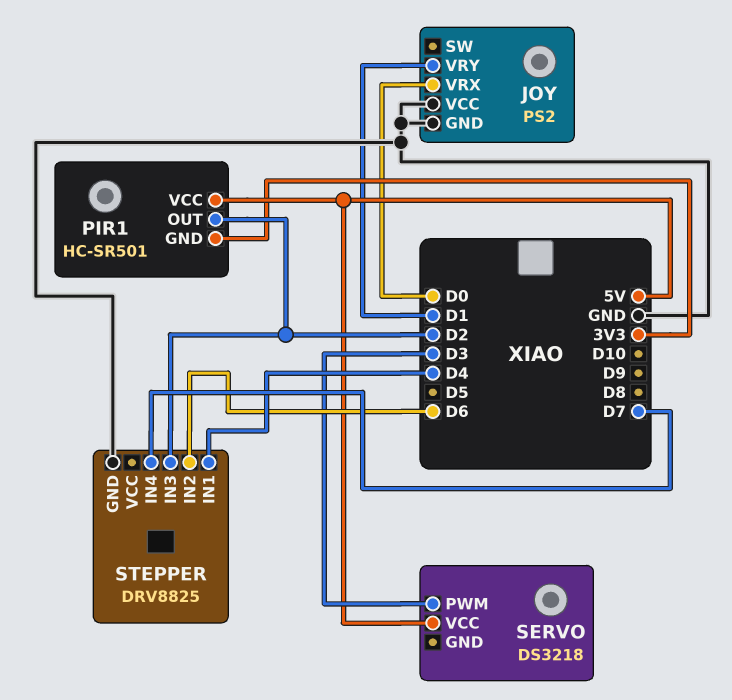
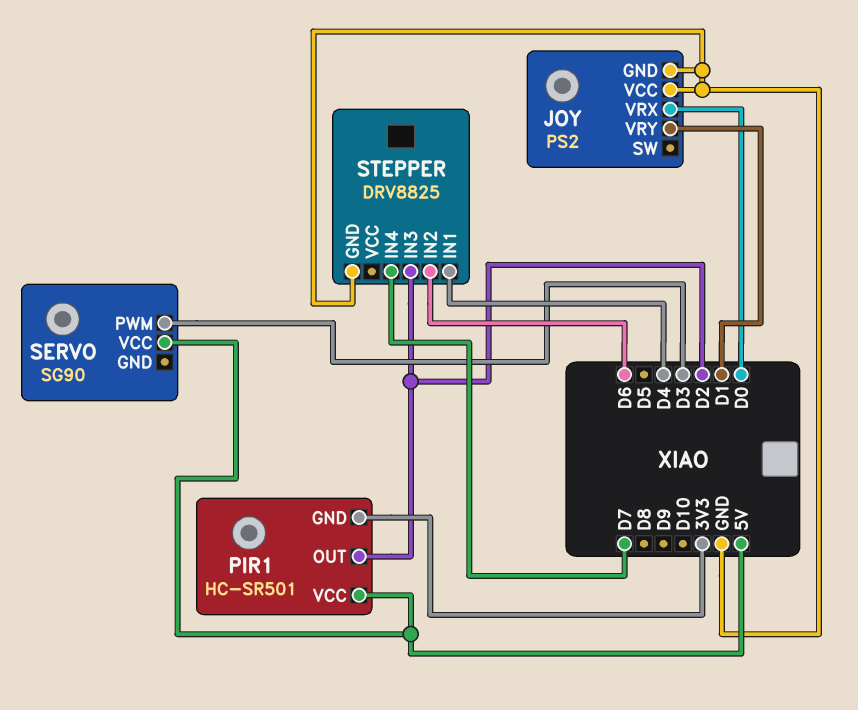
SERVO: DS3218 -> SG90

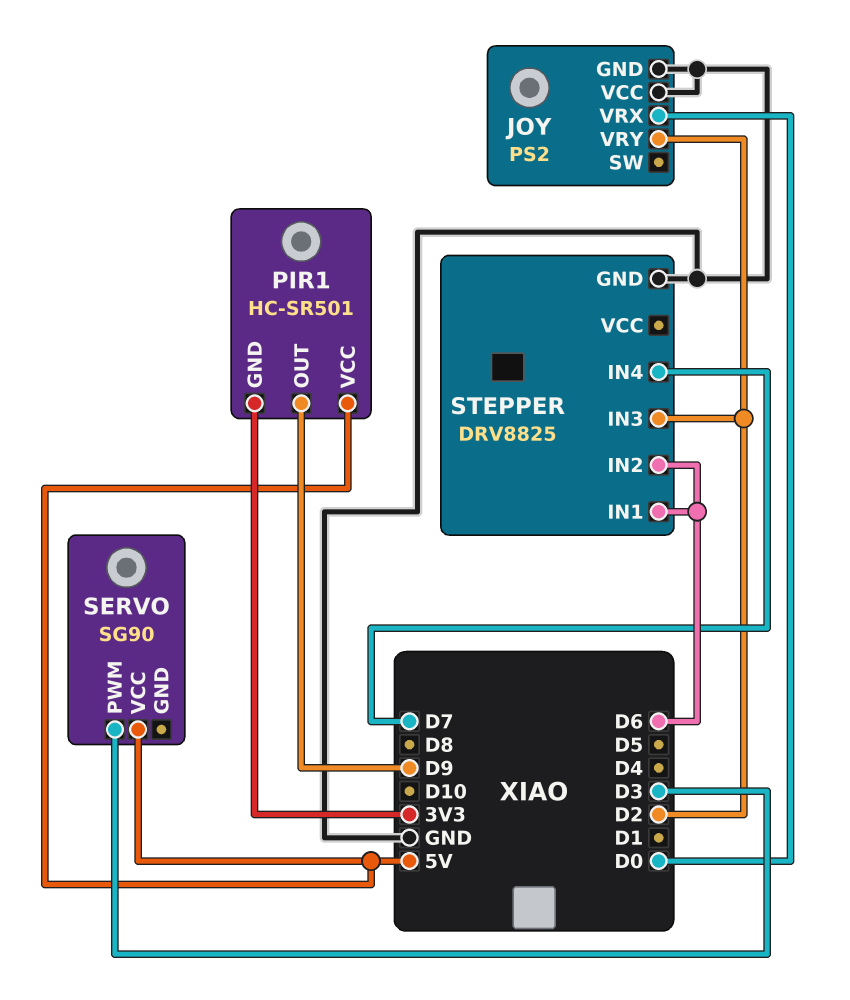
JOY pin VRY: D1 -> D2
PIR1 pin OUT: D2 -> D9
STEPPER pin IN1: D4 -> D6

